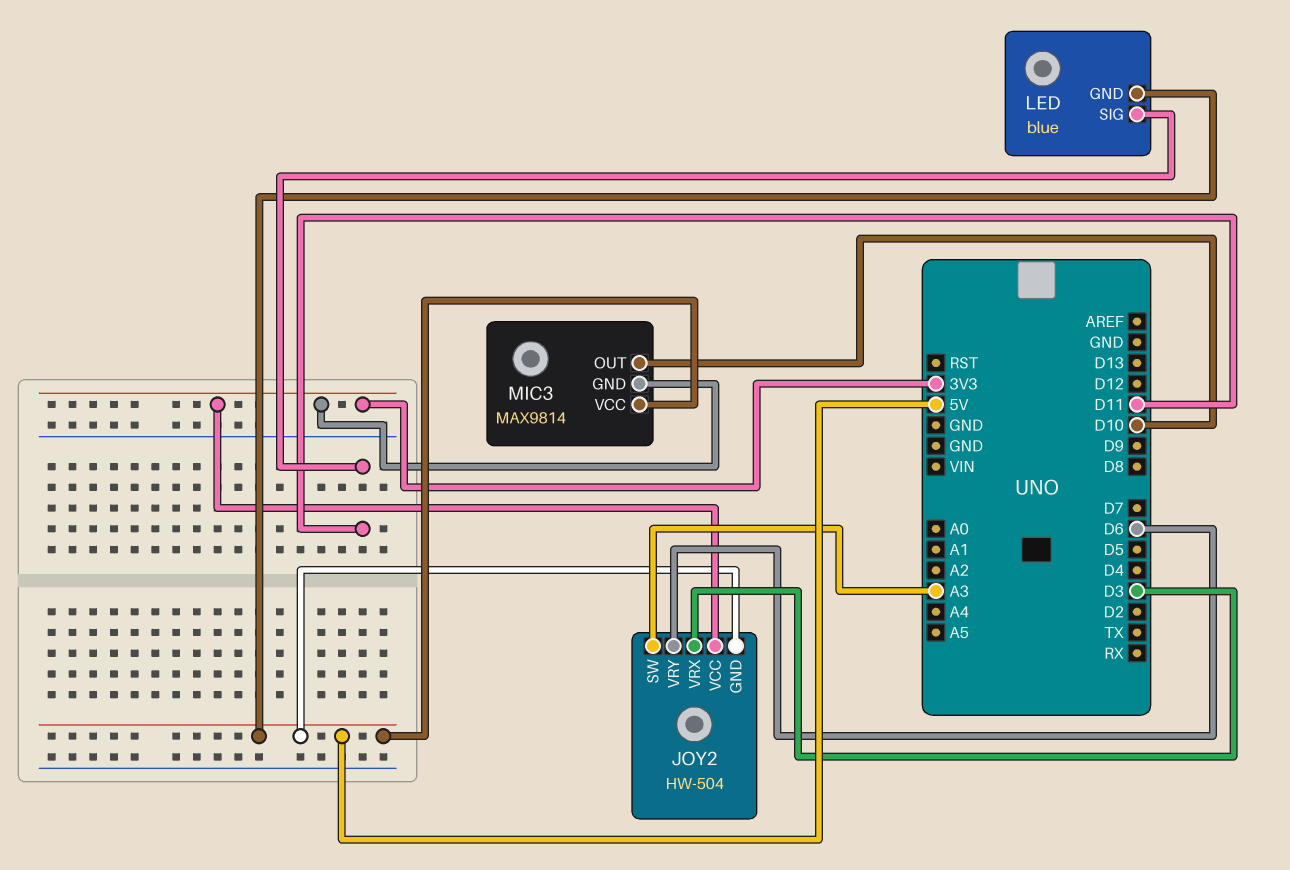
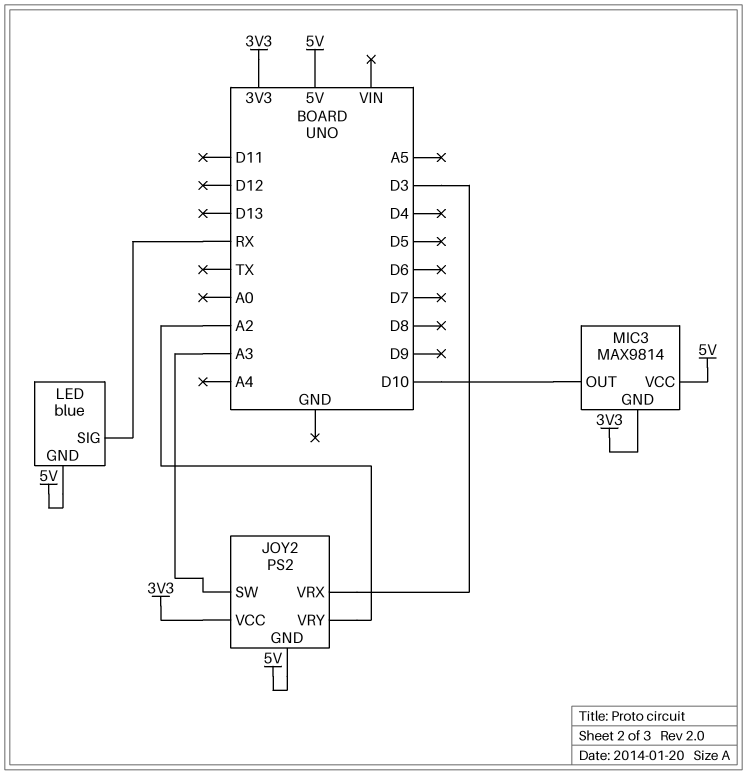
JOY2: HW-504 -> PS2
JOY2 pin VRY: D6 -> A2
LED pin SIG: D11 -> RX

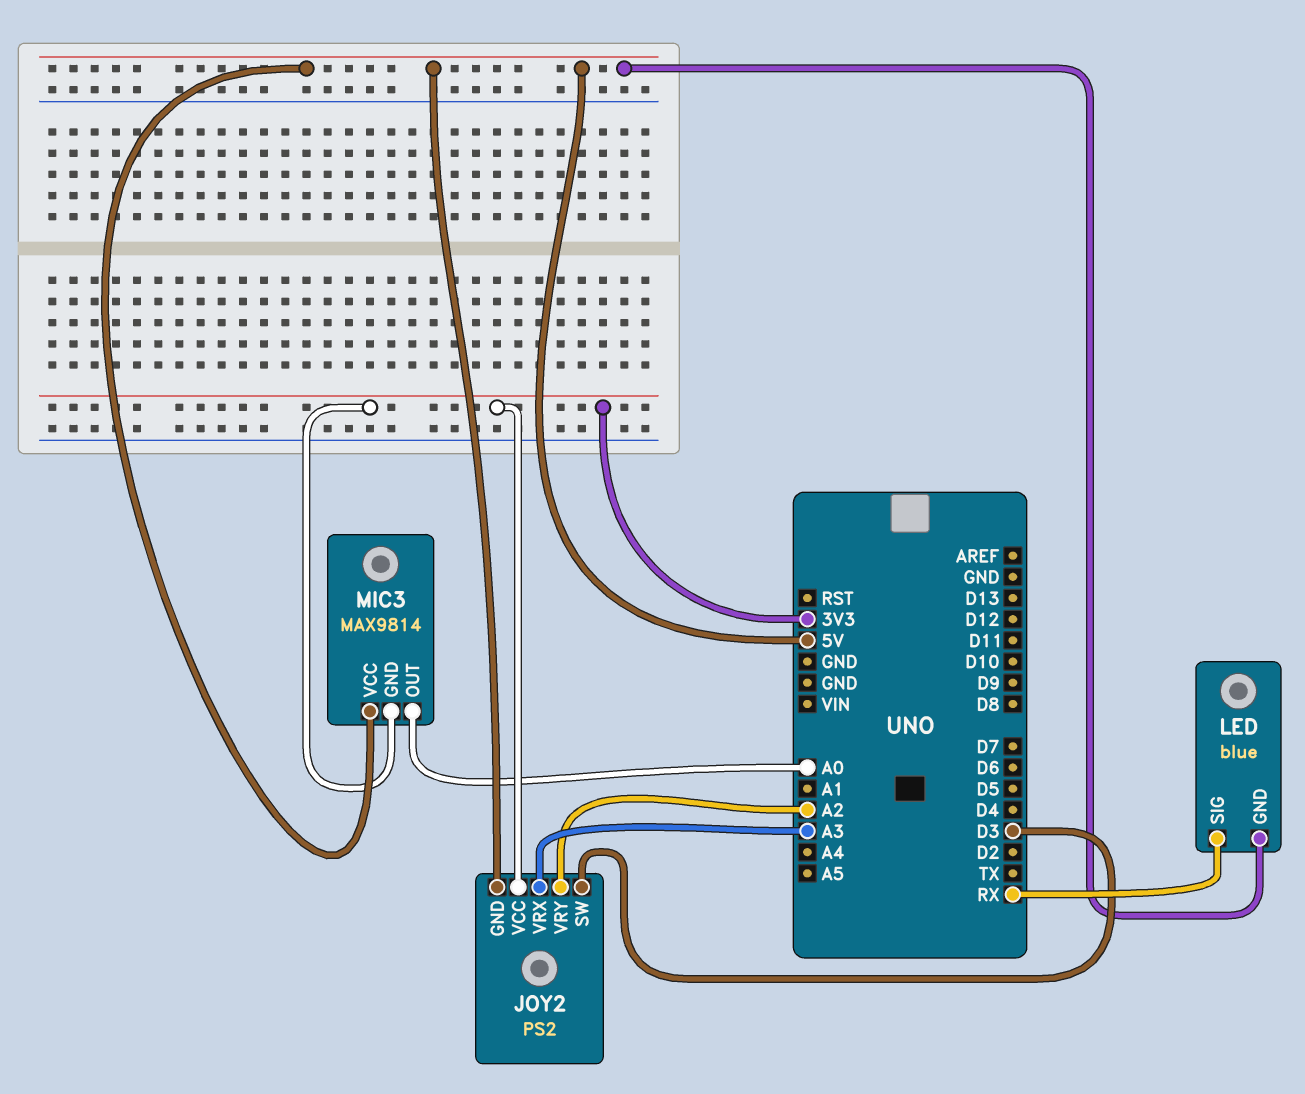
JOY2 pin SW: A3 -> D3
JOY2 pin VRX: D3 -> A3
MIC3 pin OUT: D10 -> A0

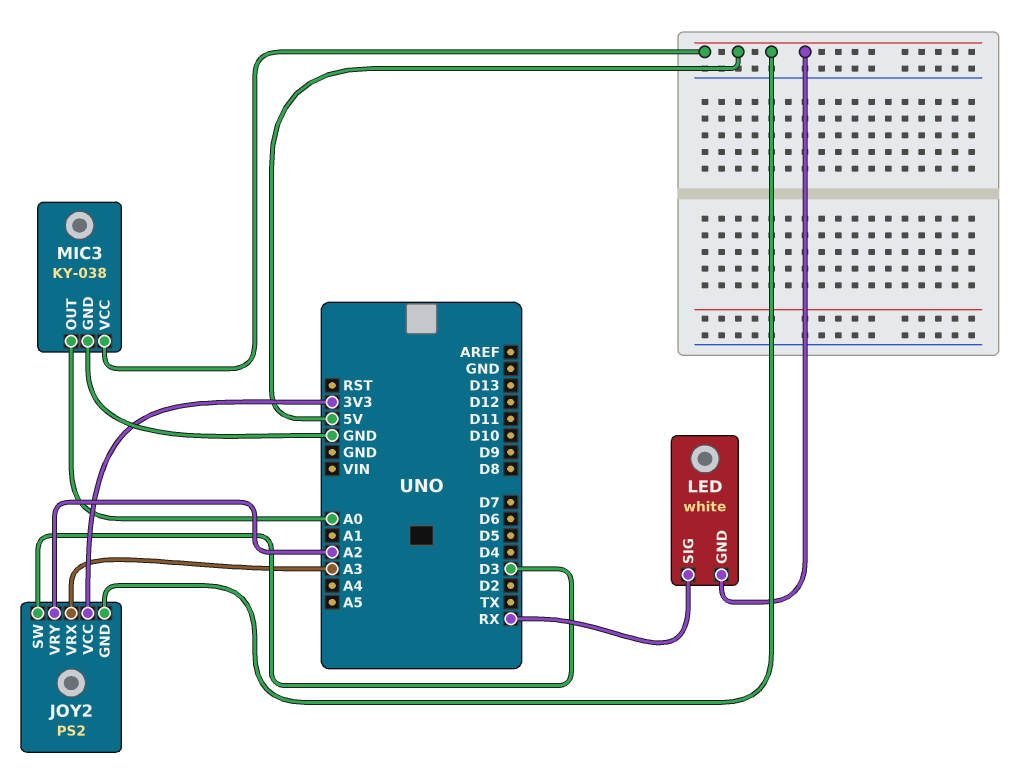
LED: blue -> white
MIC3: MAX9814 -> KY-038
MIC3 pin GND: 3V3 -> GND

